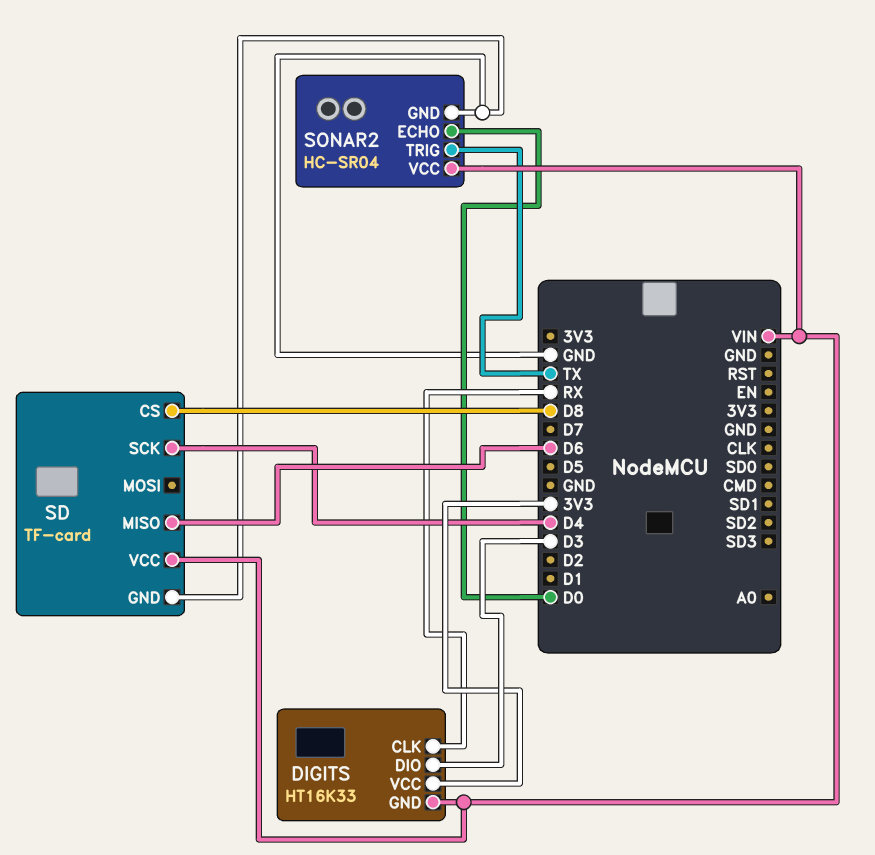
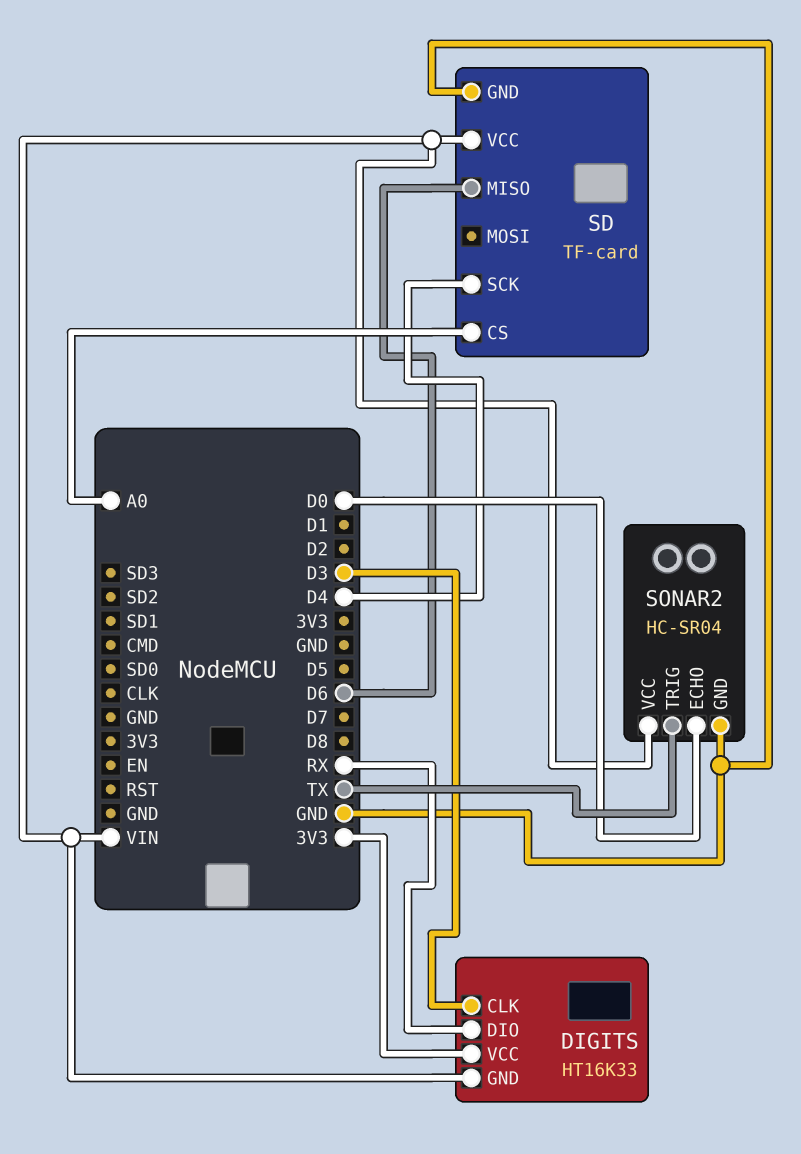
DIGITS pin CLK: RX -> D3
DIGITS pin DIO: D3 -> RX
SD pin CS: D8 -> A0

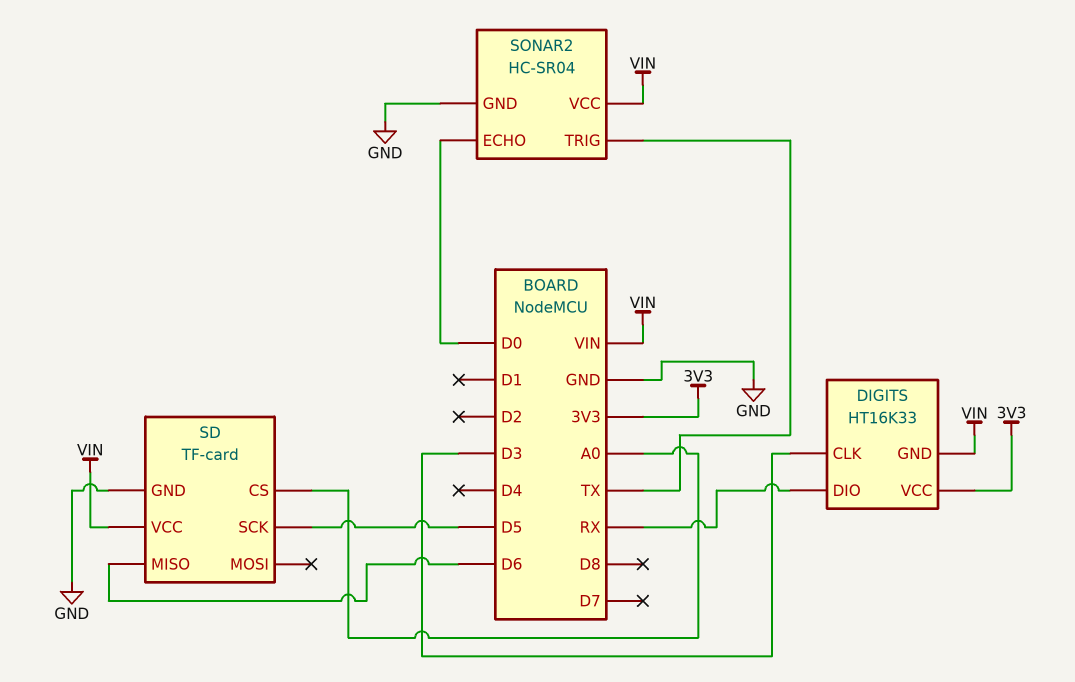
SD pin SCK: D4 -> D5

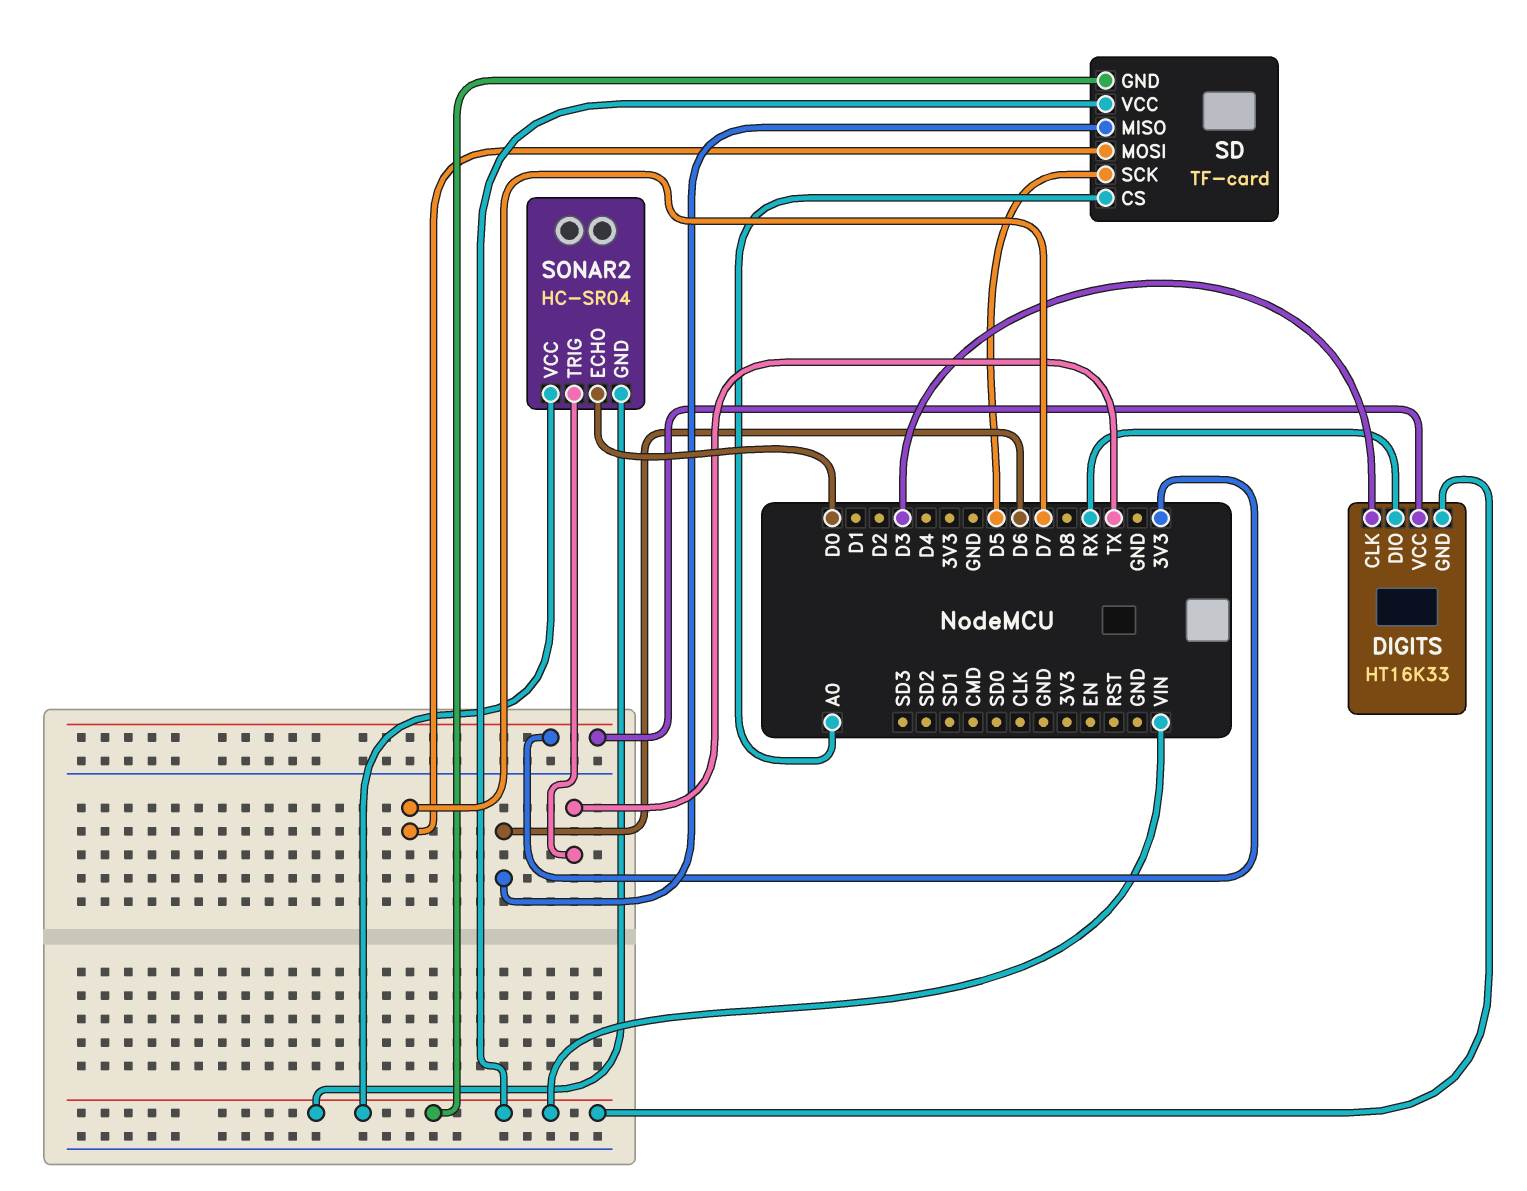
SD pin GND: GND -> VIN
SD pin MOSI: none -> D7
SONAR2 pin GND: GND -> VIN

